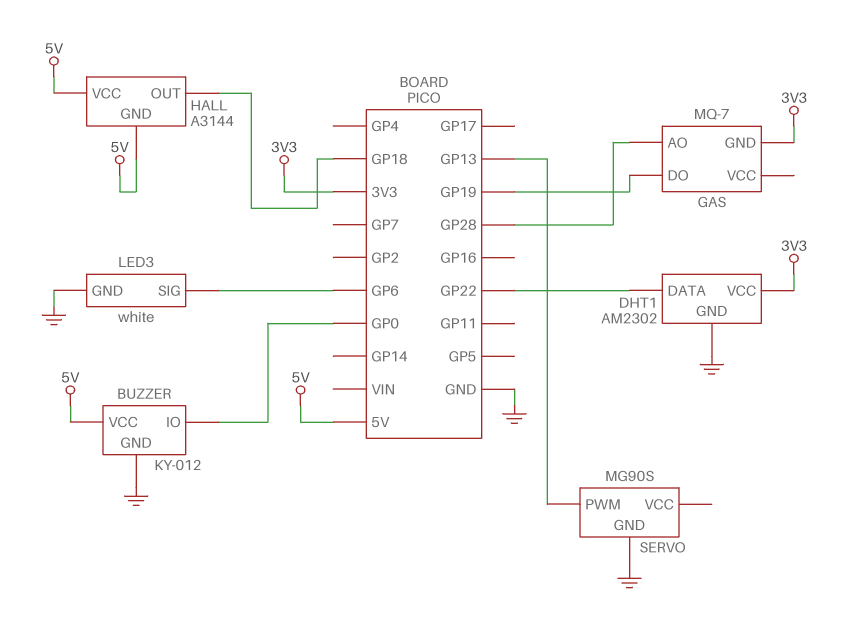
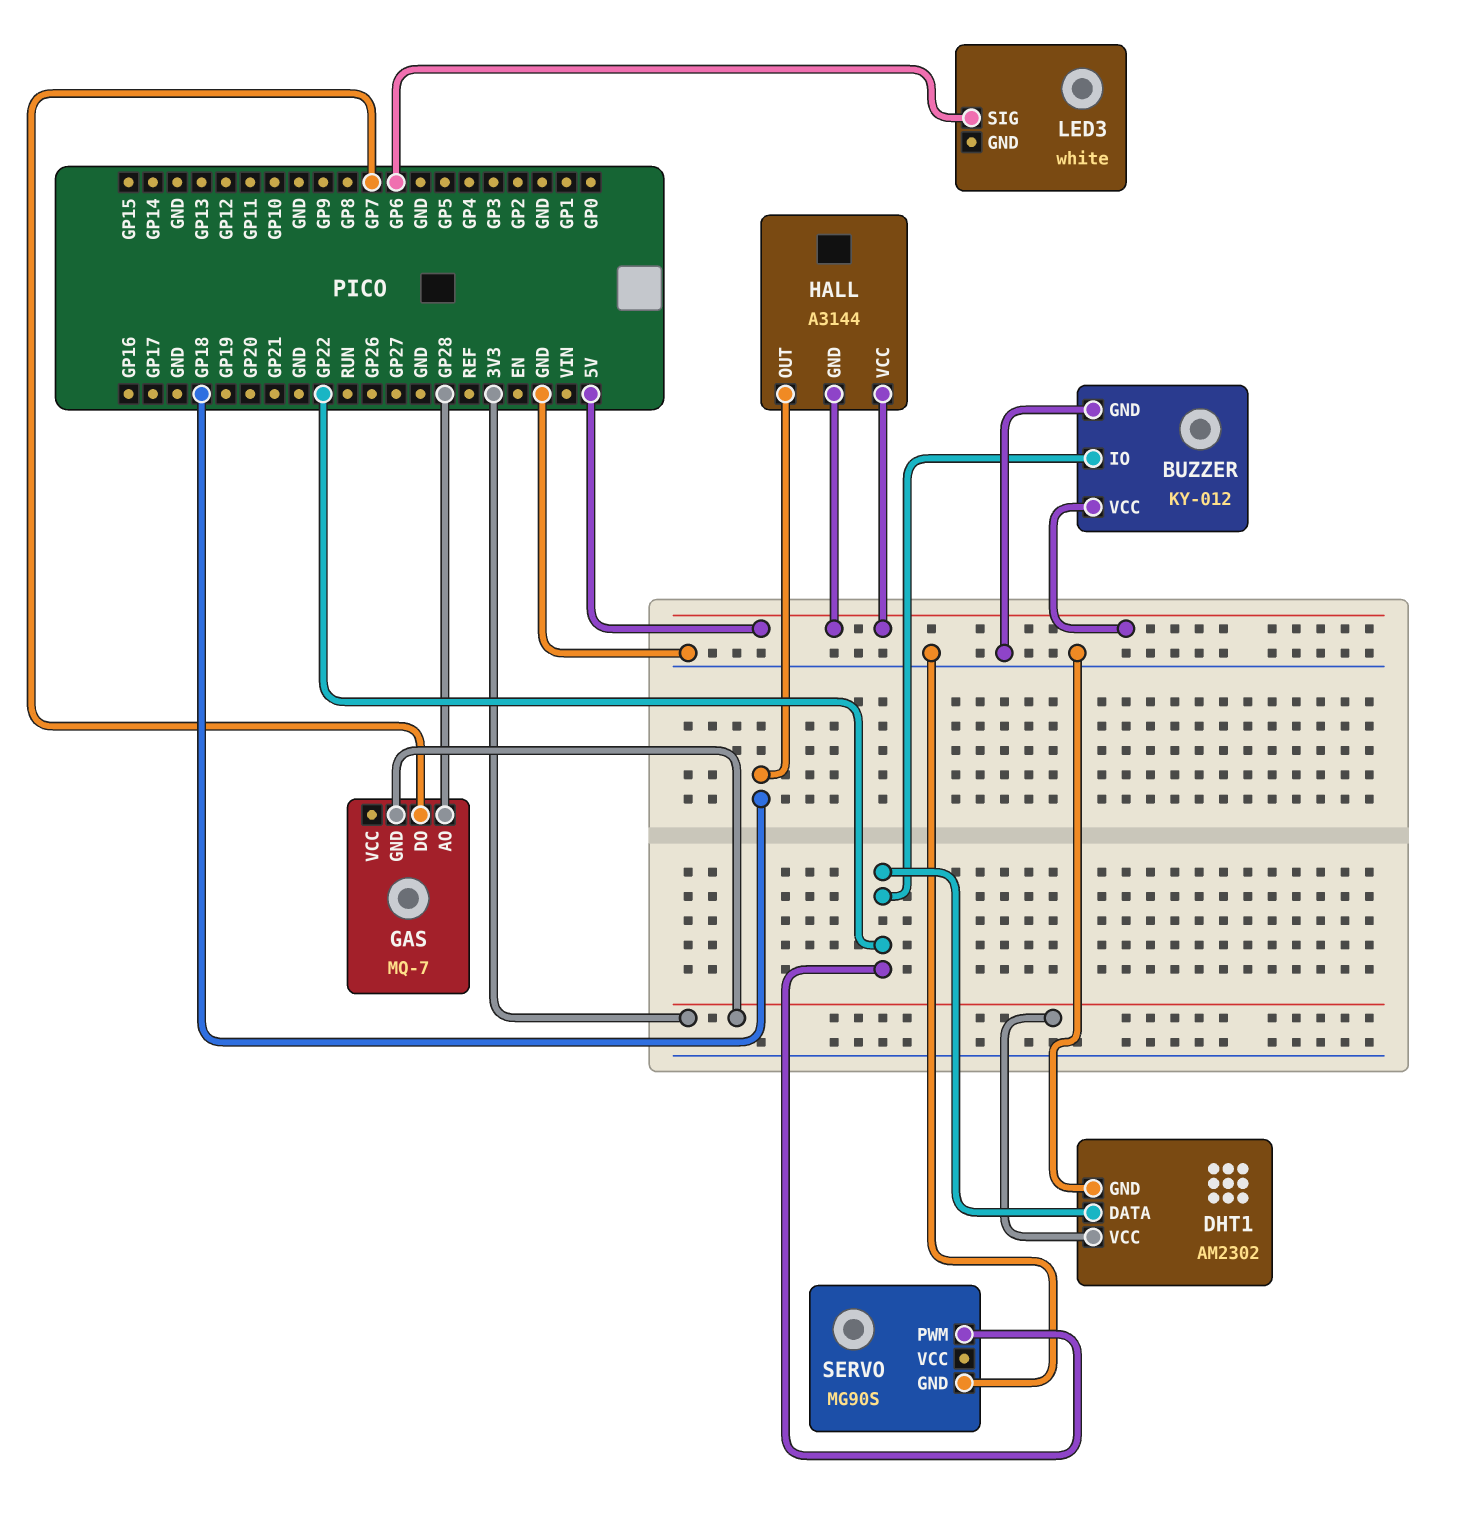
BUZZER pin IO: GP0 -> GP22
GAS pin DO: GP19 -> GP7
LED3 pin GND: GND -> none
SERVO pin PWM: GP13 -> GP22

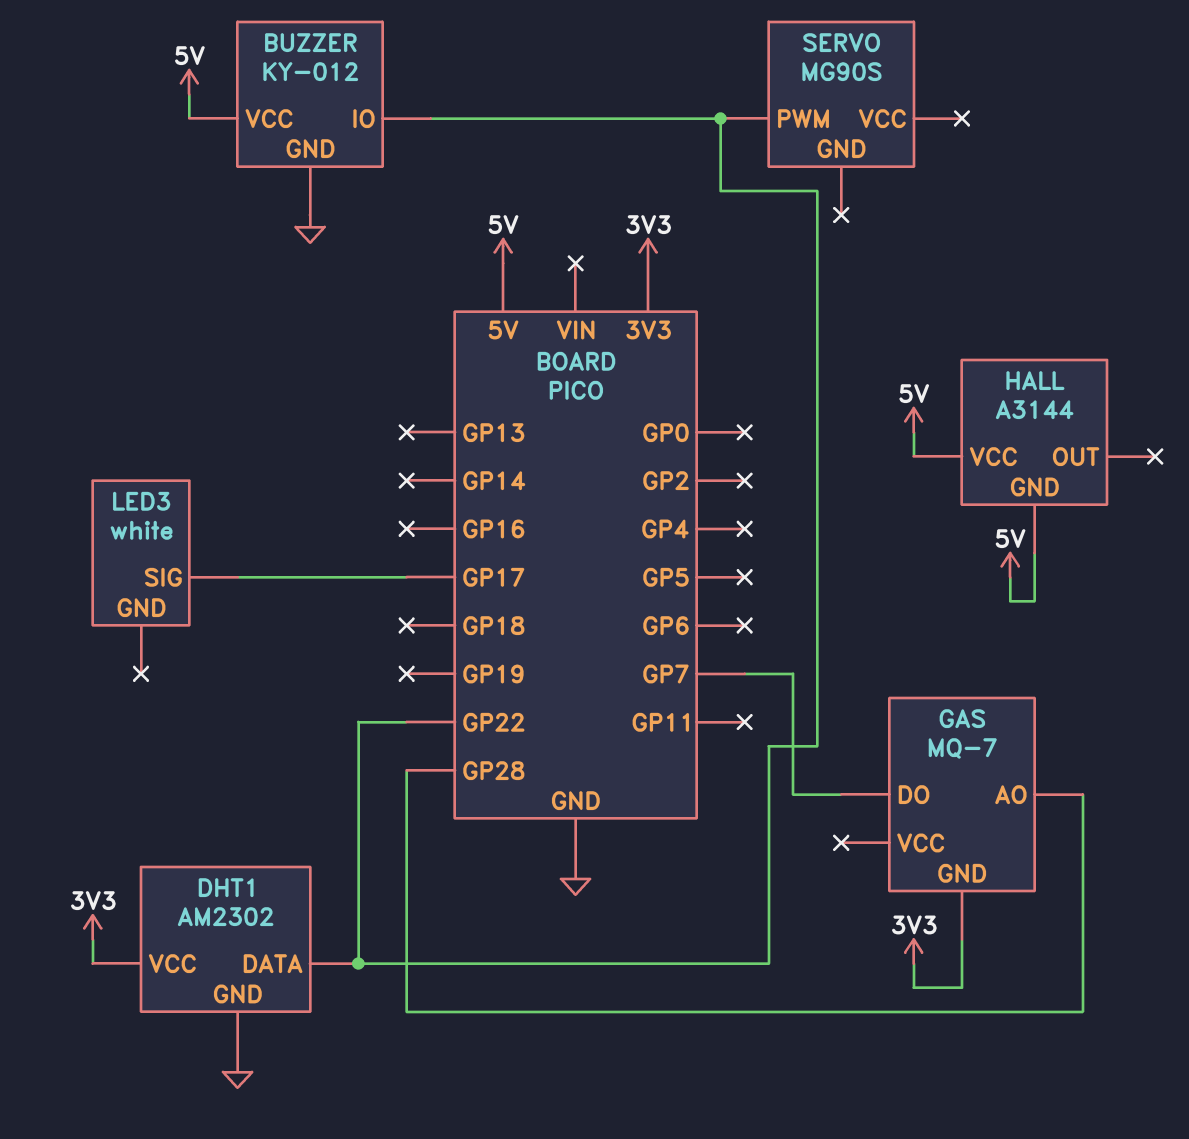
HALL pin OUT: GP18 -> none
LED3 pin SIG: GP6 -> GP17
SERVO pin GND: GND -> none

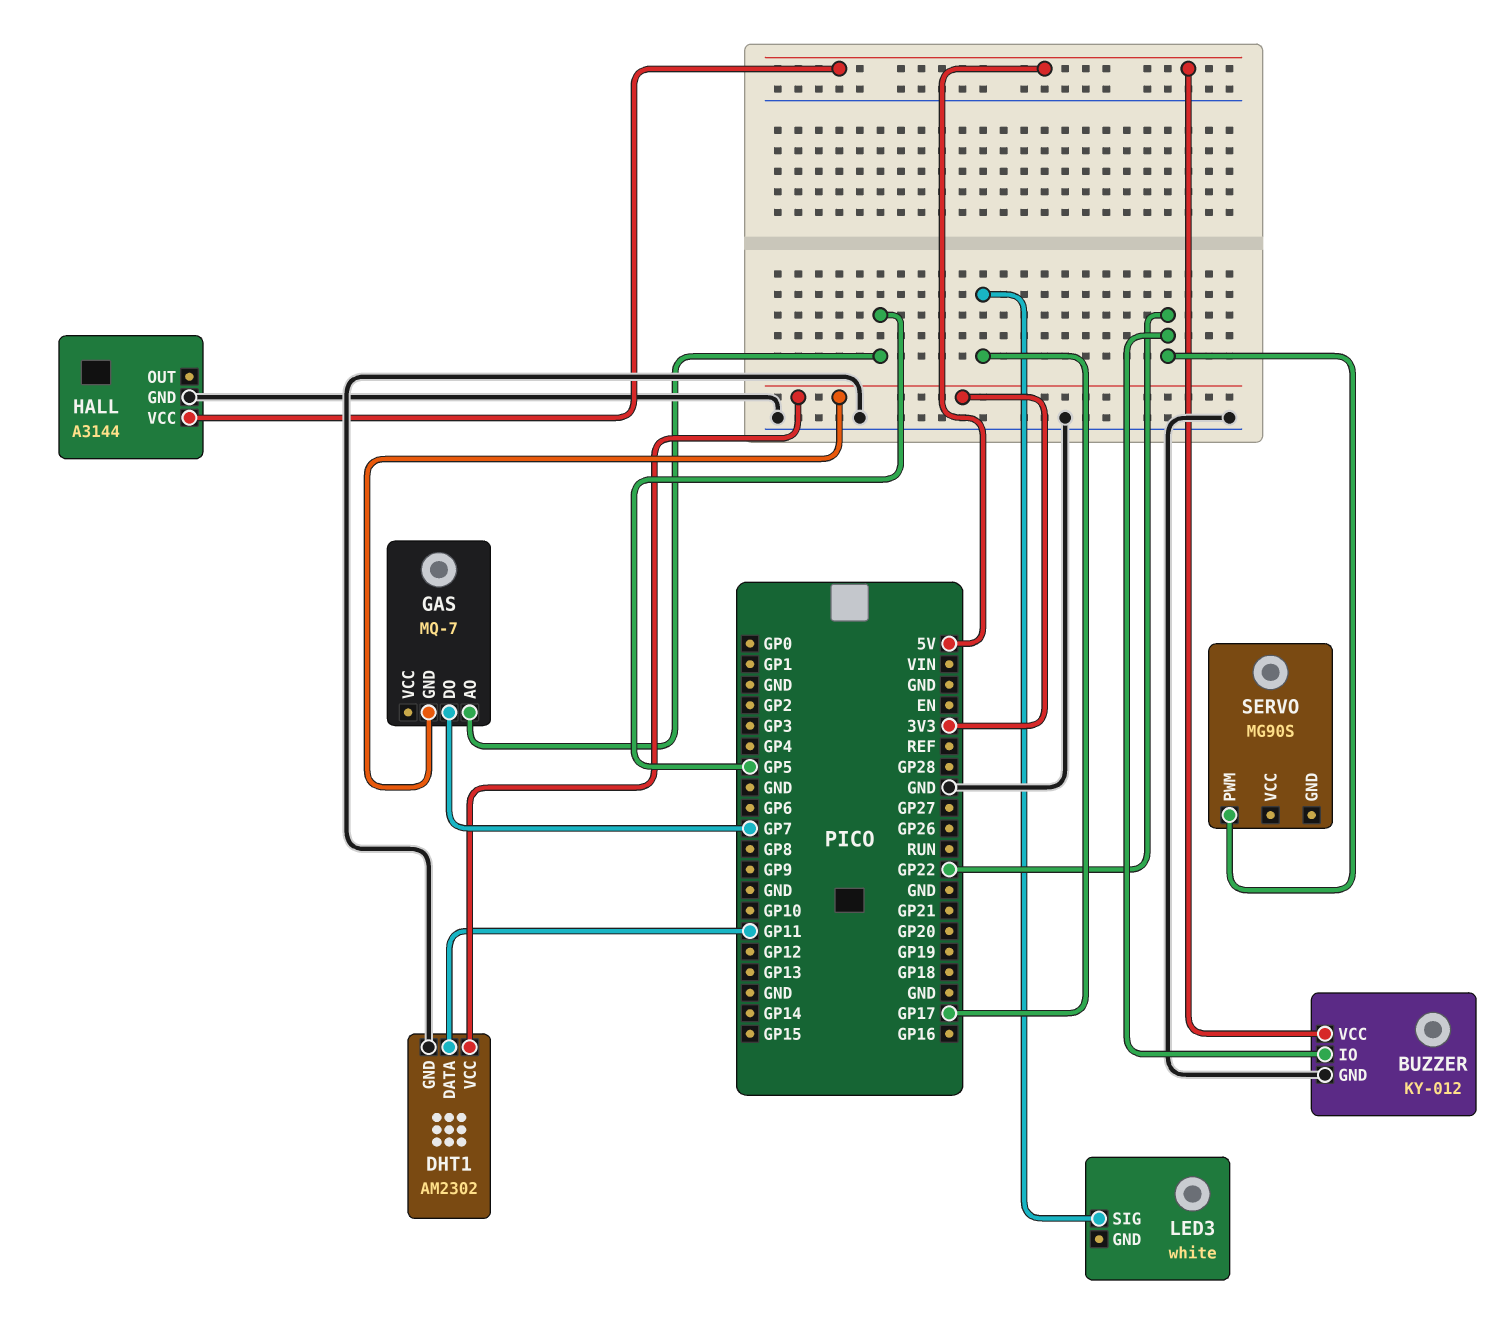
DHT1 pin DATA: GP22 -> GP11
GAS pin AO: GP28 -> GP5
HALL pin GND: 5V -> GND

